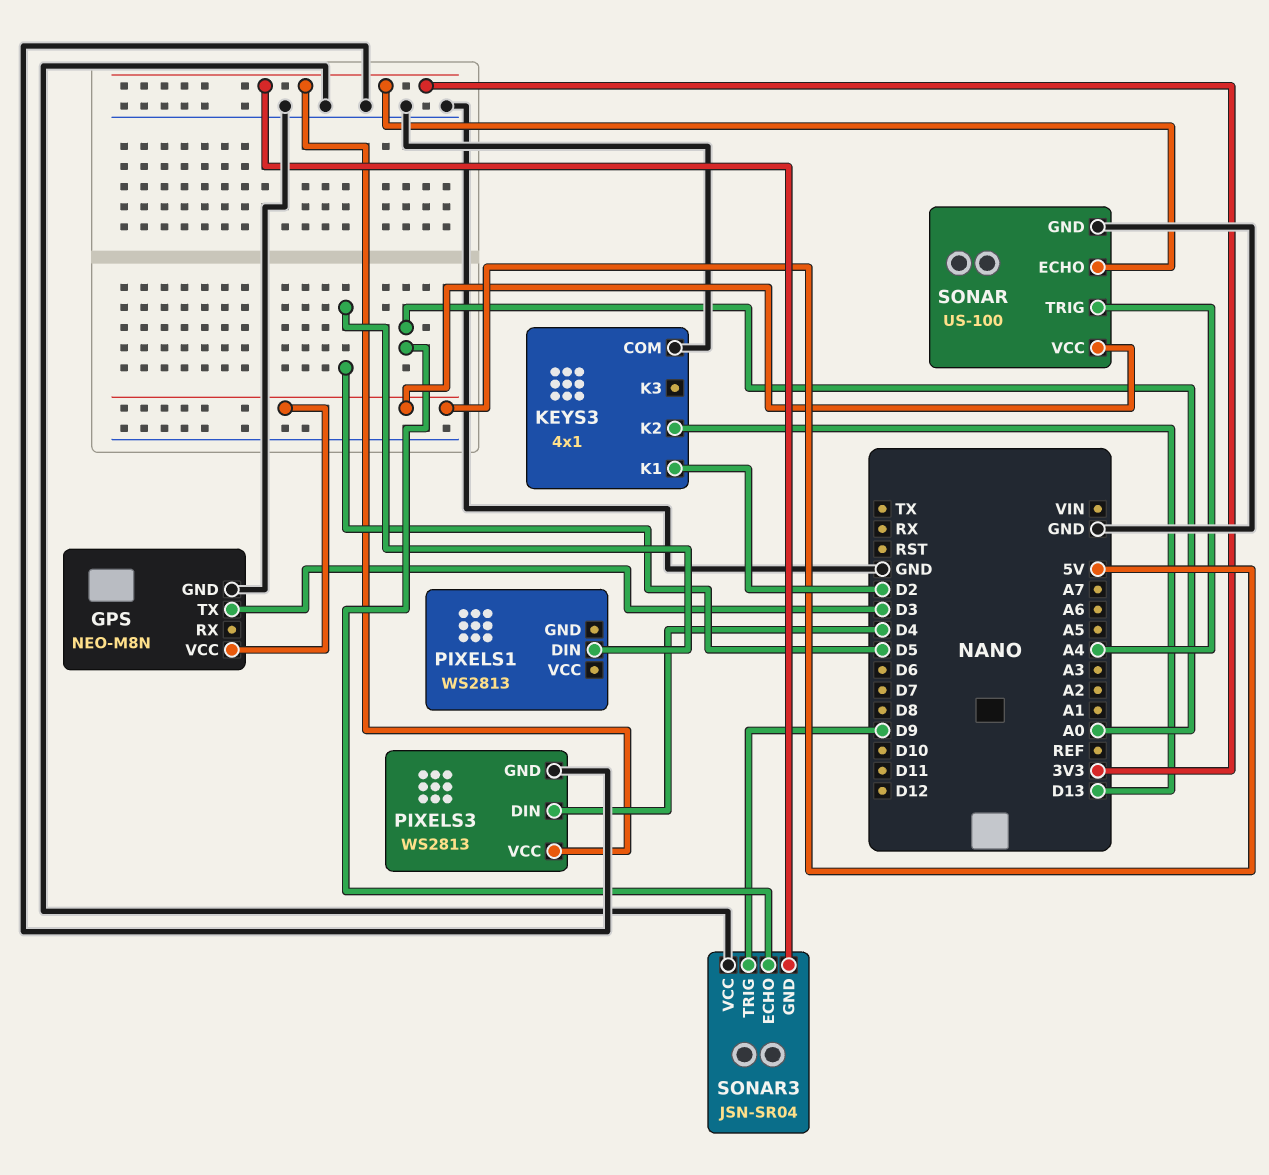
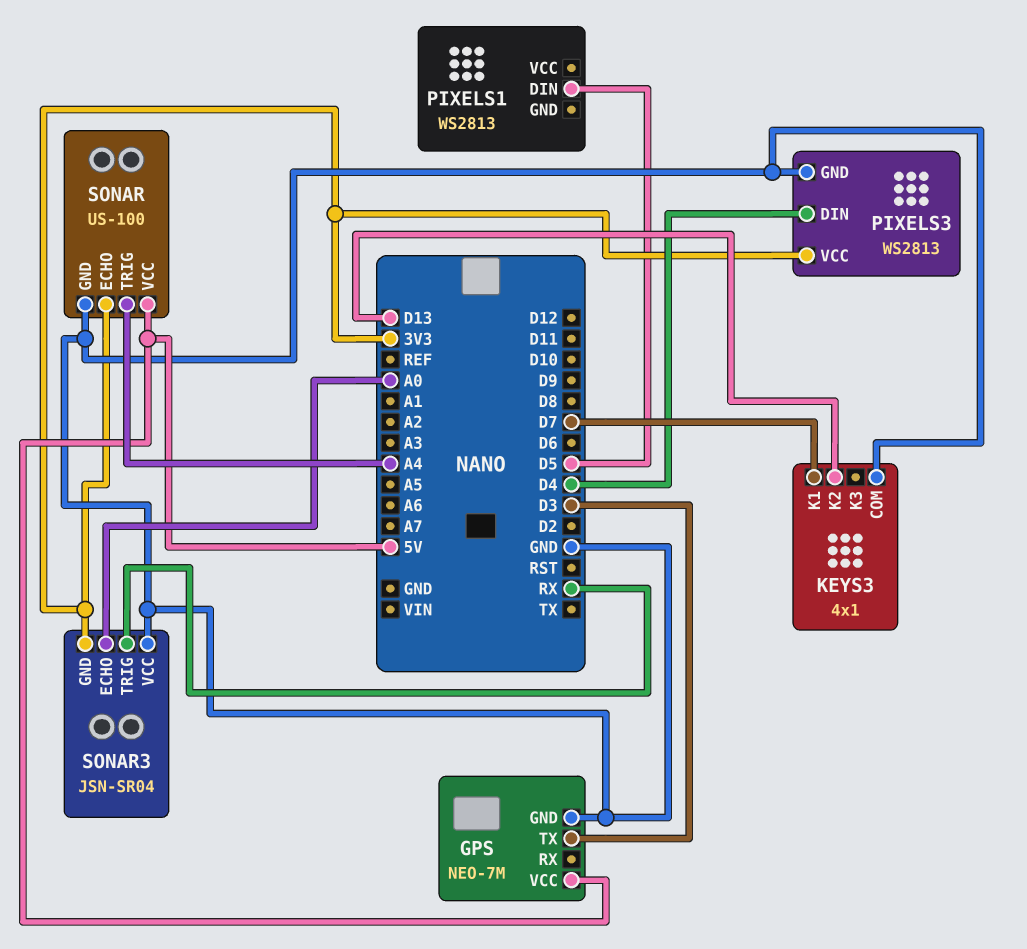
GPS: NEO-M8N -> NEO-7M
KEYS3 pin K1: D2 -> D7
SONAR3 pin TRIG: D9 -> RX

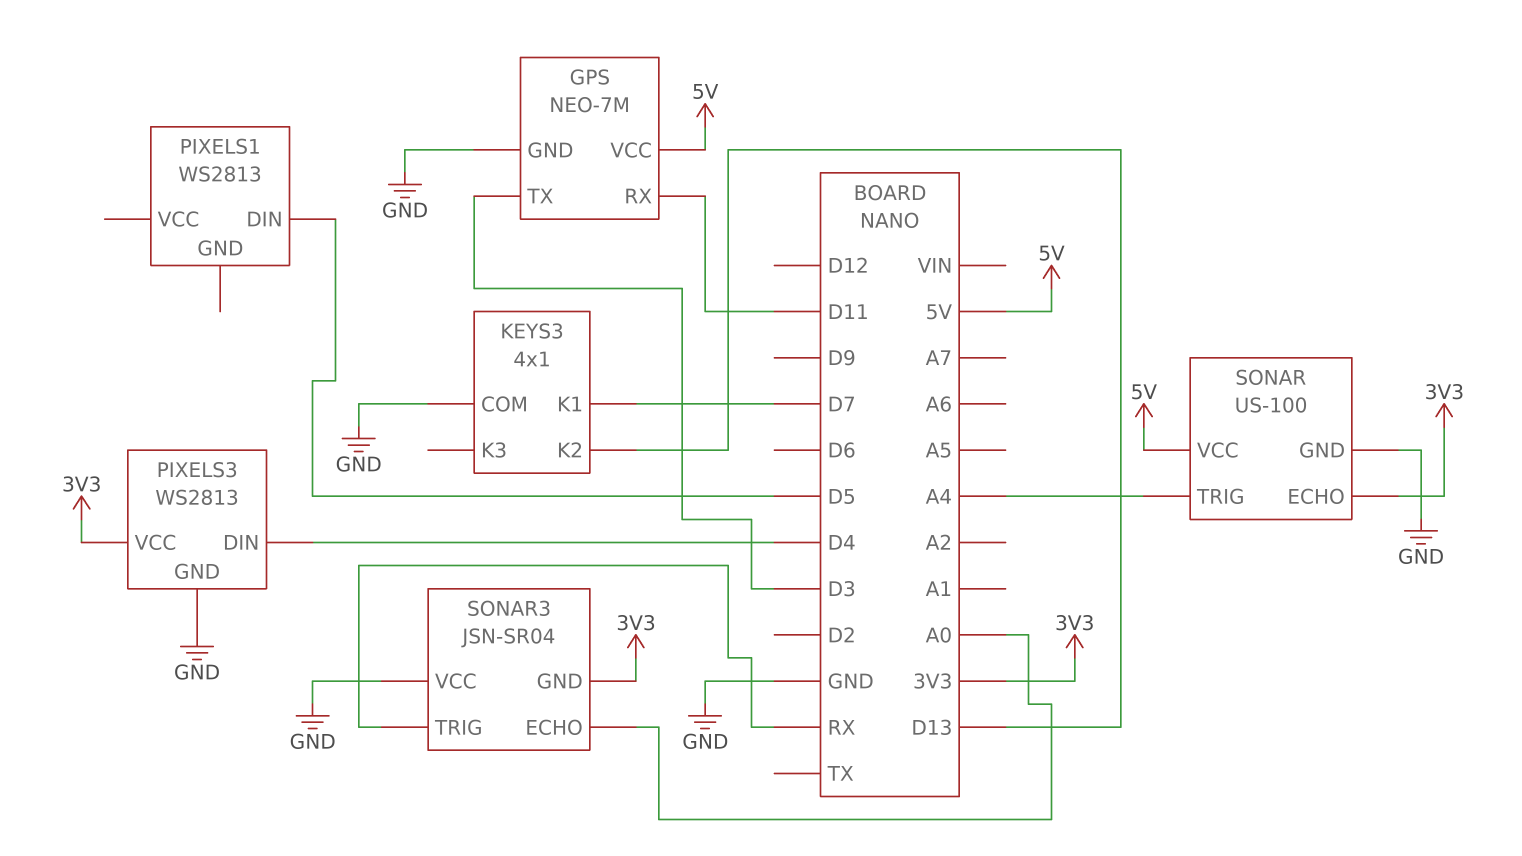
GPS pin RX: none -> D11

